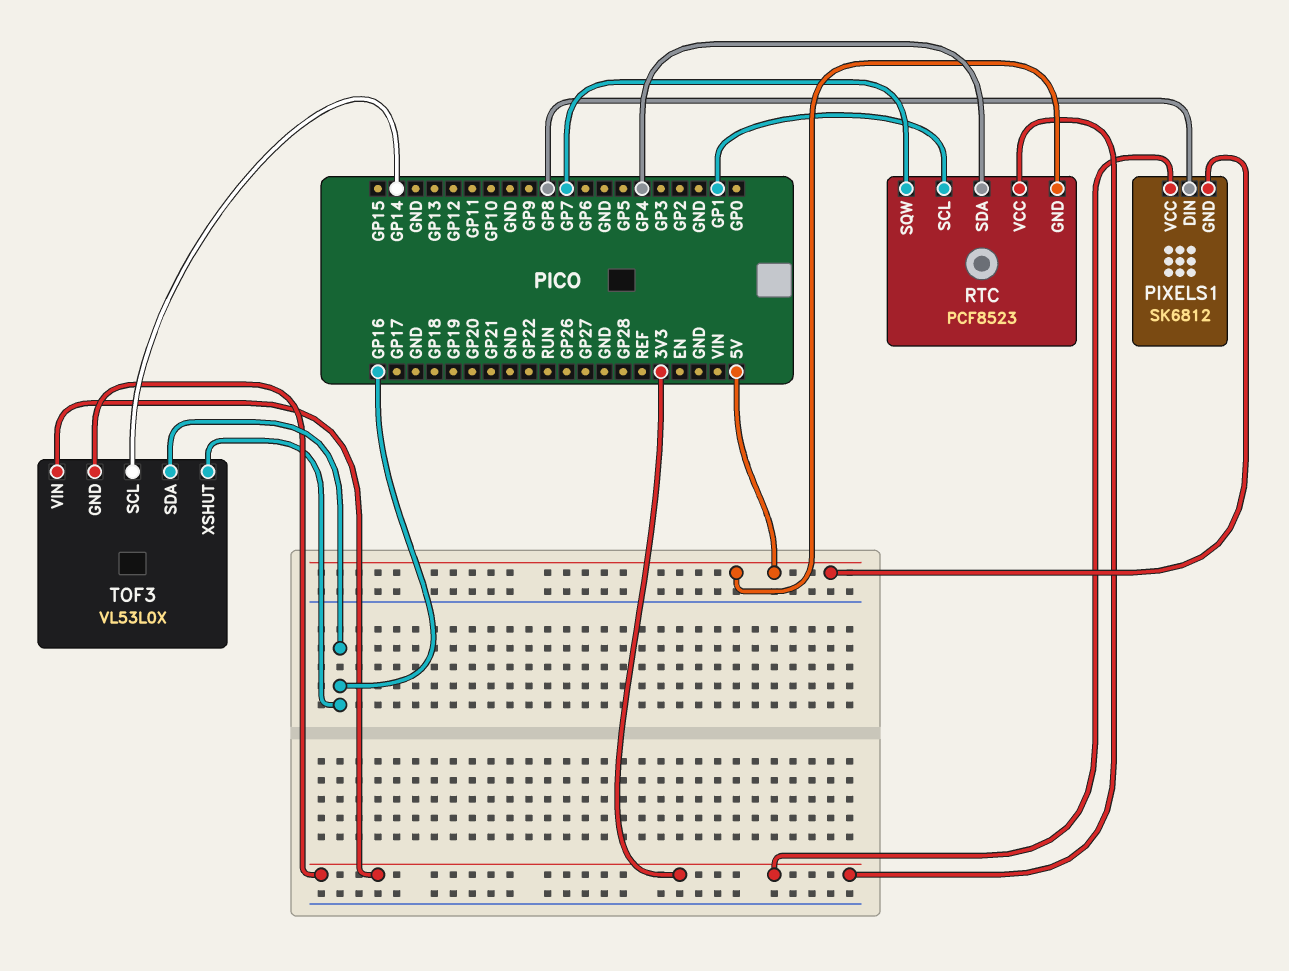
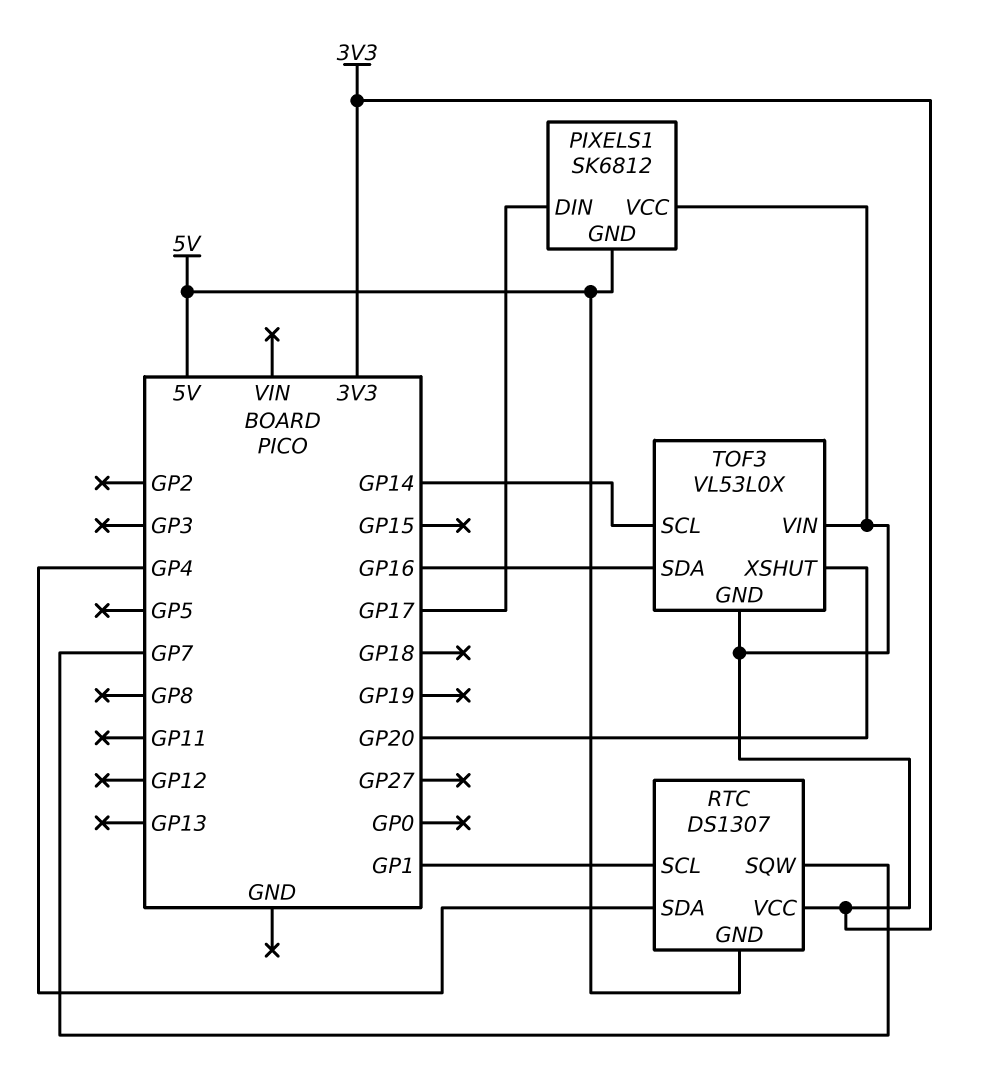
PIXELS1 pin DIN: GP8 -> GP17
RTC: PCF8523 -> DS1307
TOF3 pin XSHUT: GP16 -> GP20

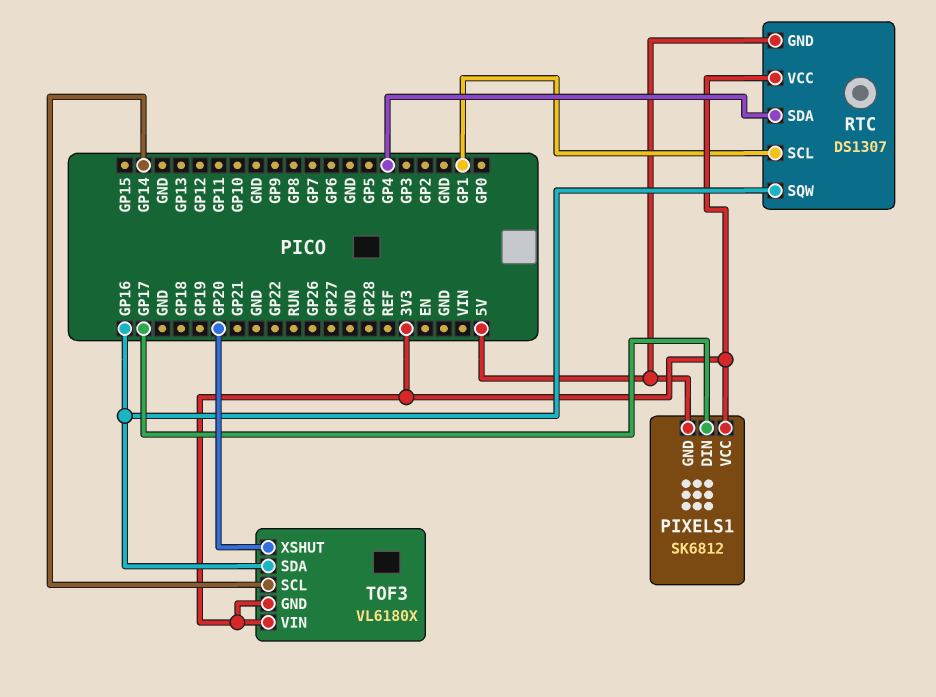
RTC pin SQW: GP7 -> GP16
TOF3: VL53L0X -> VL6180X

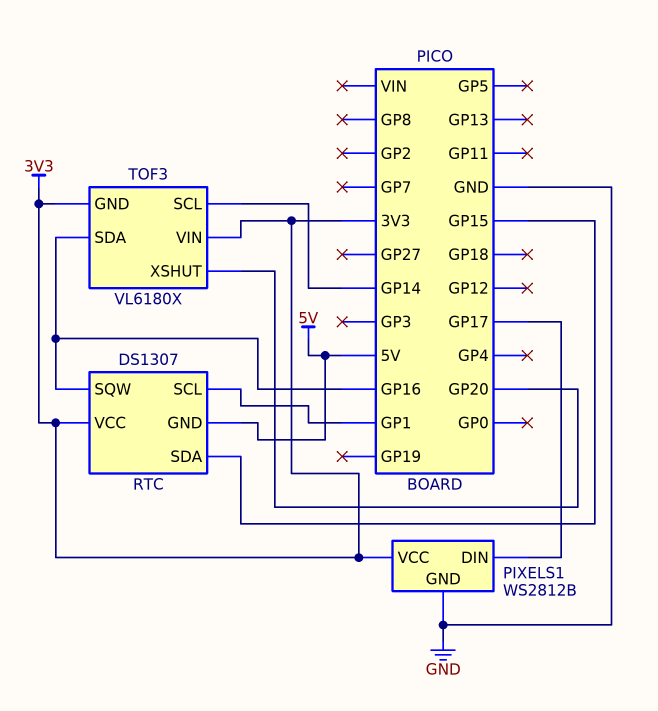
PIXELS1: SK6812 -> WS2812B
PIXELS1 pin GND: 5V -> GND
RTC pin SDA: GP4 -> GP15

